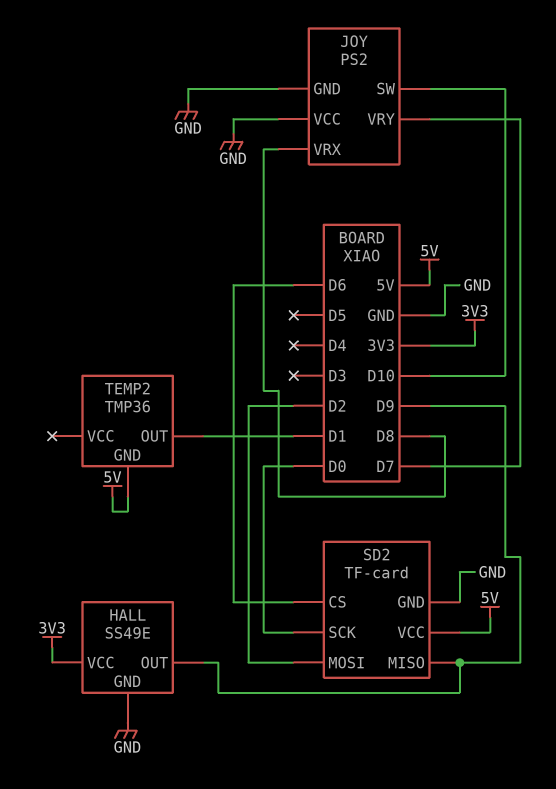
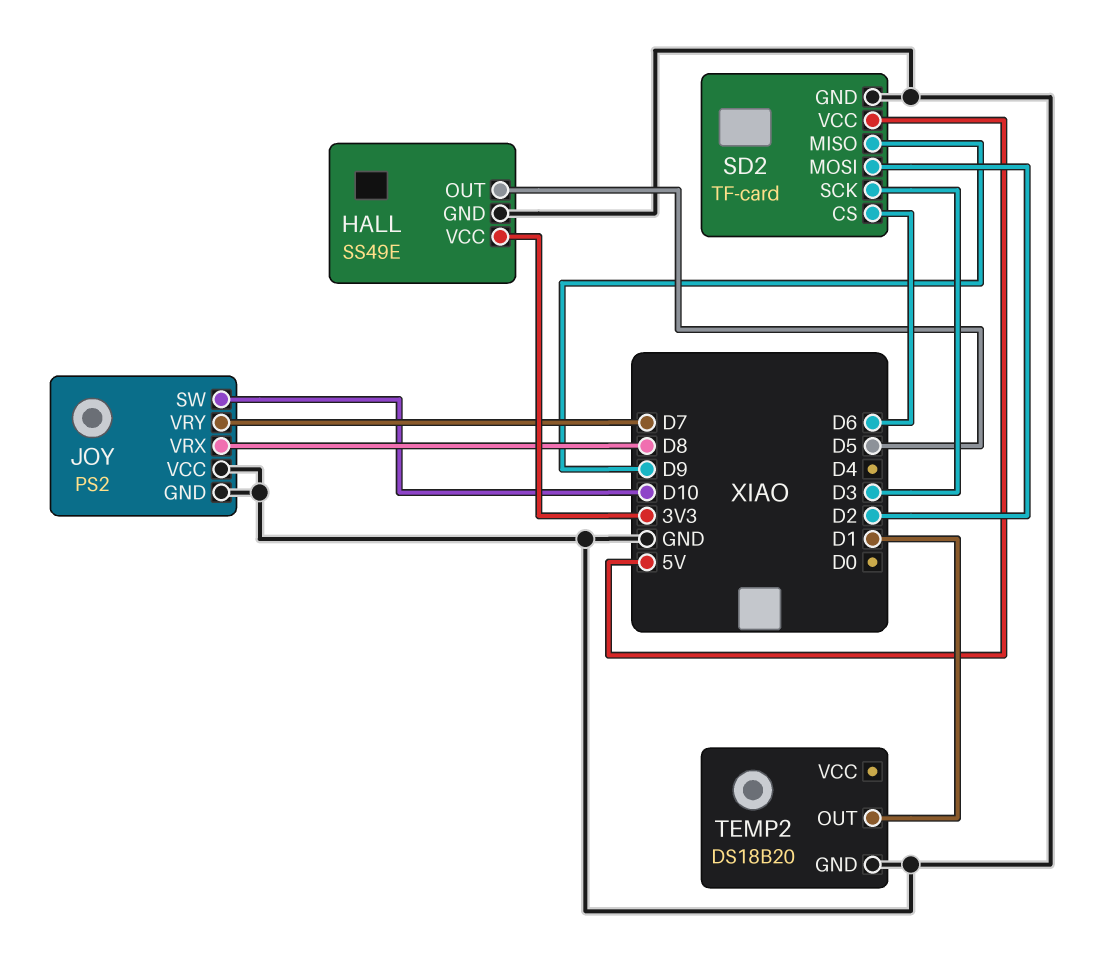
HALL pin OUT: D9 -> D5
SD2 pin SCK: D0 -> D3
TEMP2: TMP36 -> DS18B20
TEMP2 pin GND: 5V -> GND

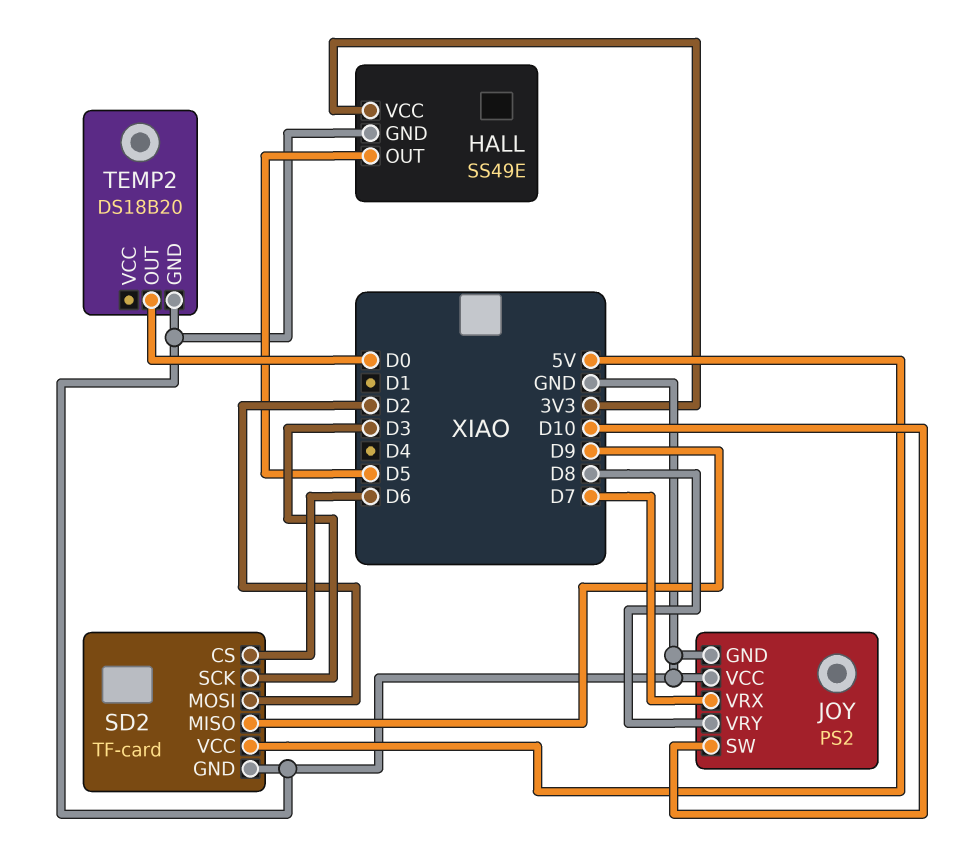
JOY pin VRX: D8 -> D7
JOY pin VRY: D7 -> D8
TEMP2 pin OUT: D1 -> D0

